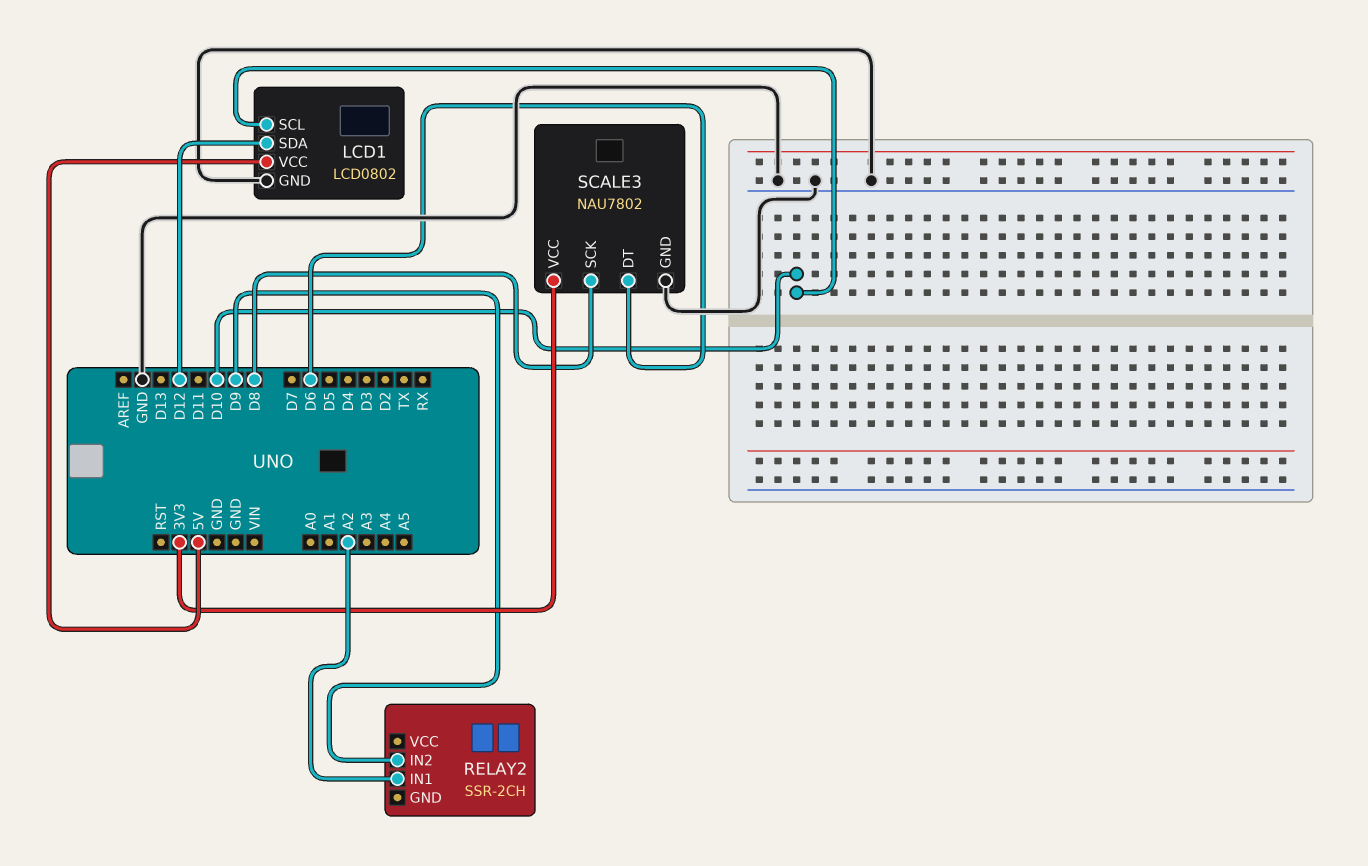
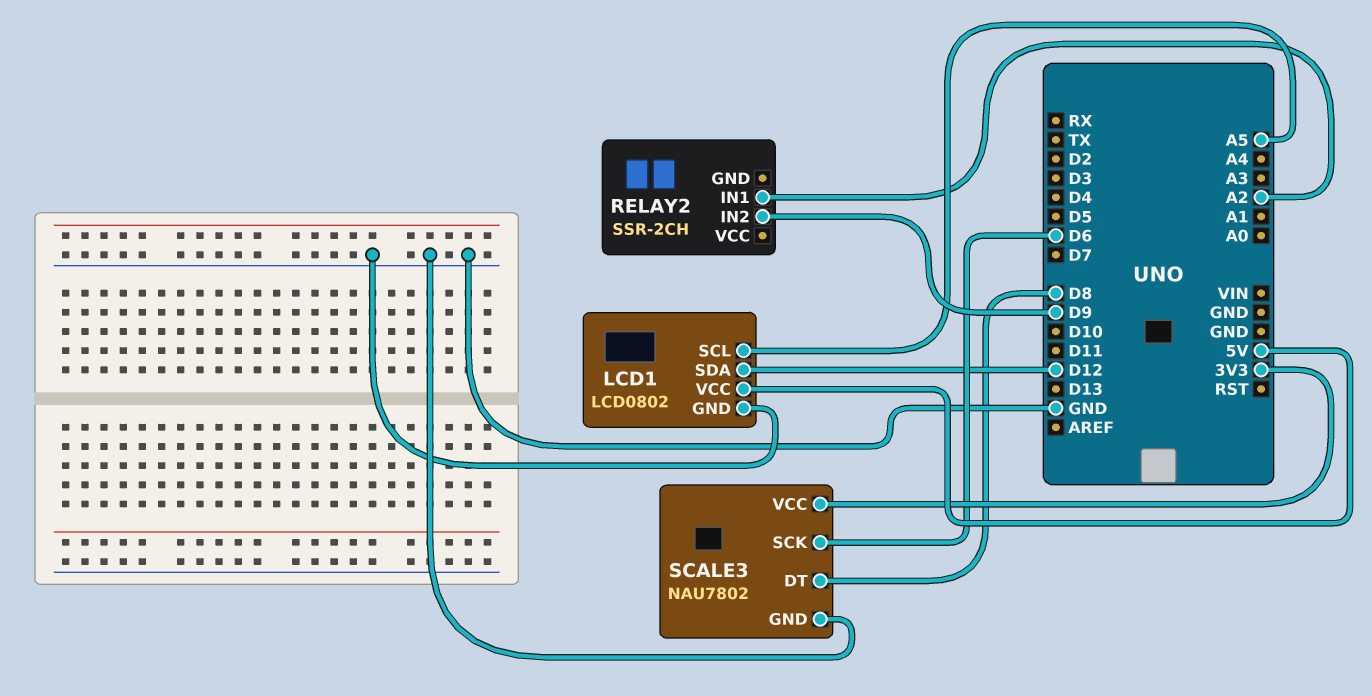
LCD1 pin SCL: D10 -> A5
SCALE3 pin DT: D6 -> D8
SCALE3 pin SCK: D8 -> D6

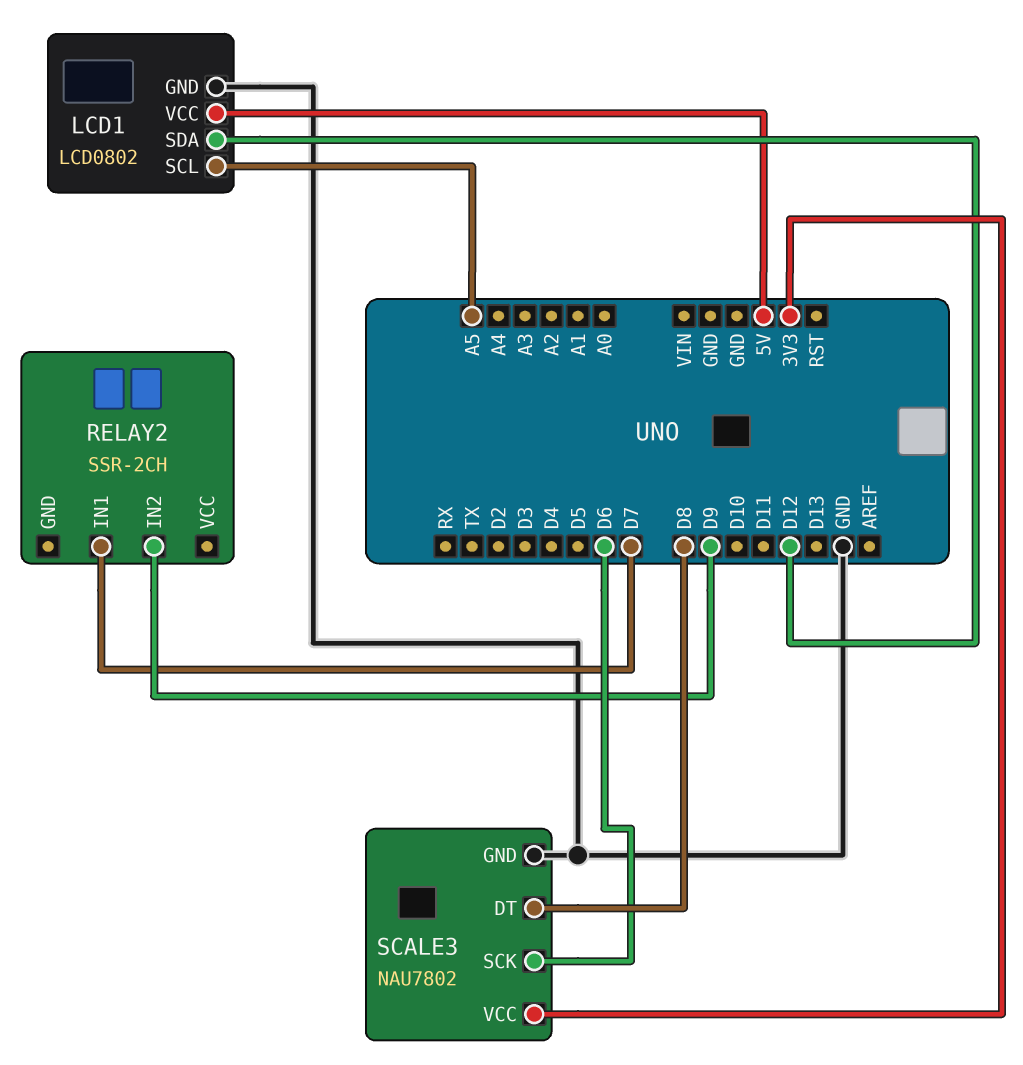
RELAY2 pin IN1: A2 -> D7

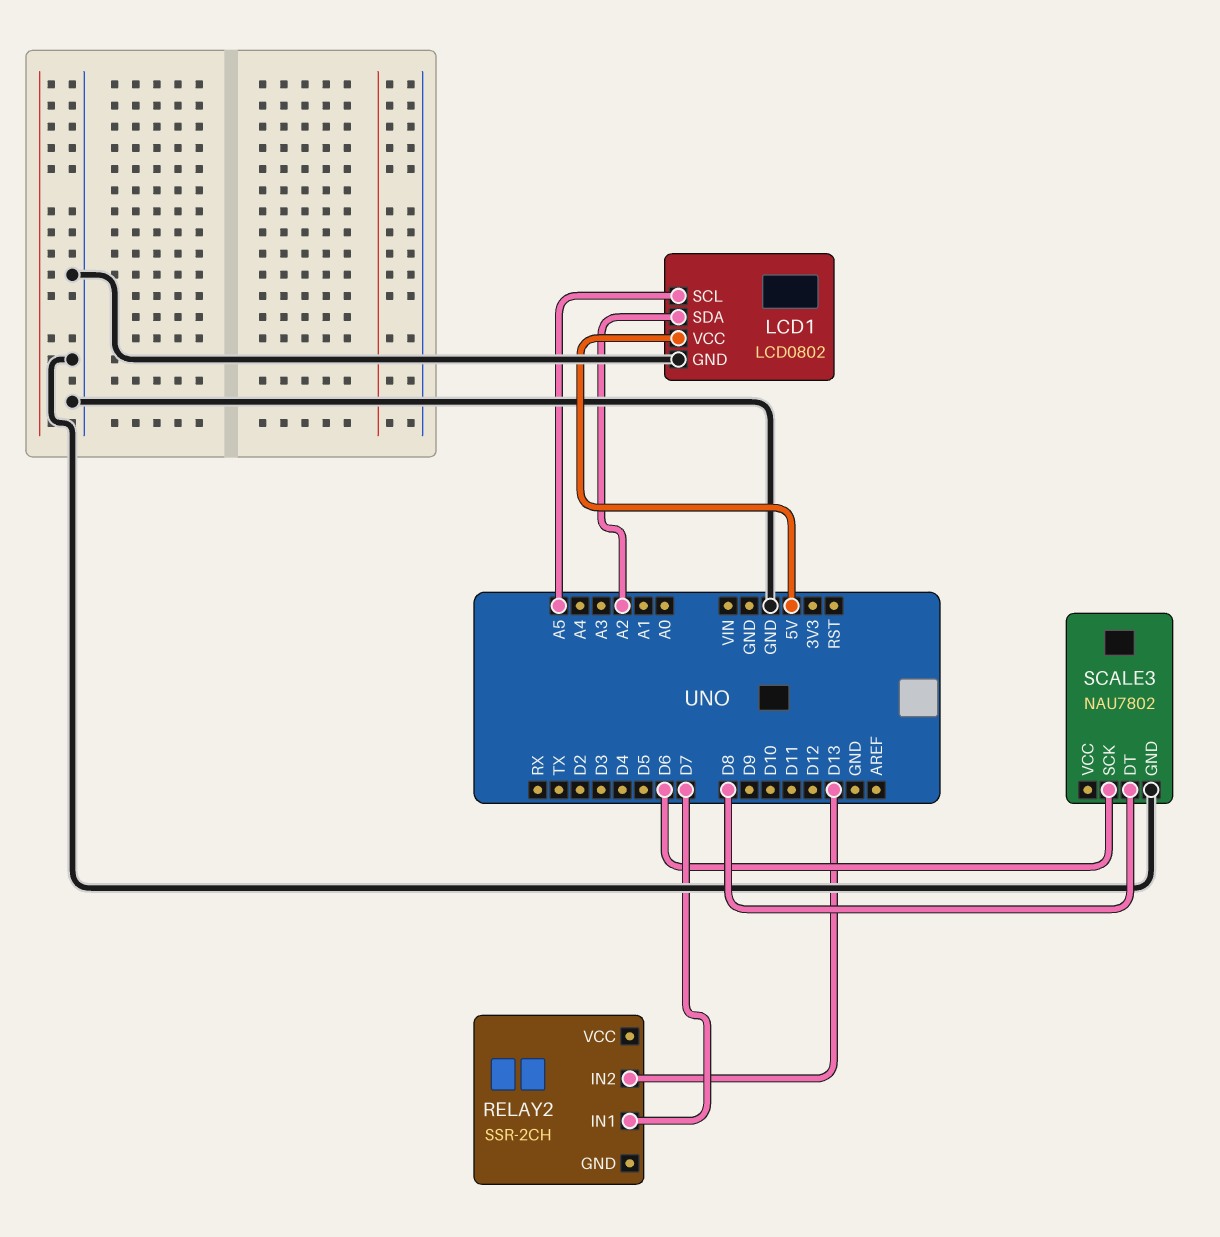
LCD1 pin SDA: D12 -> A2
RELAY2 pin IN2: D9 -> D13
SCALE3 pin VCC: 3V3 -> none

